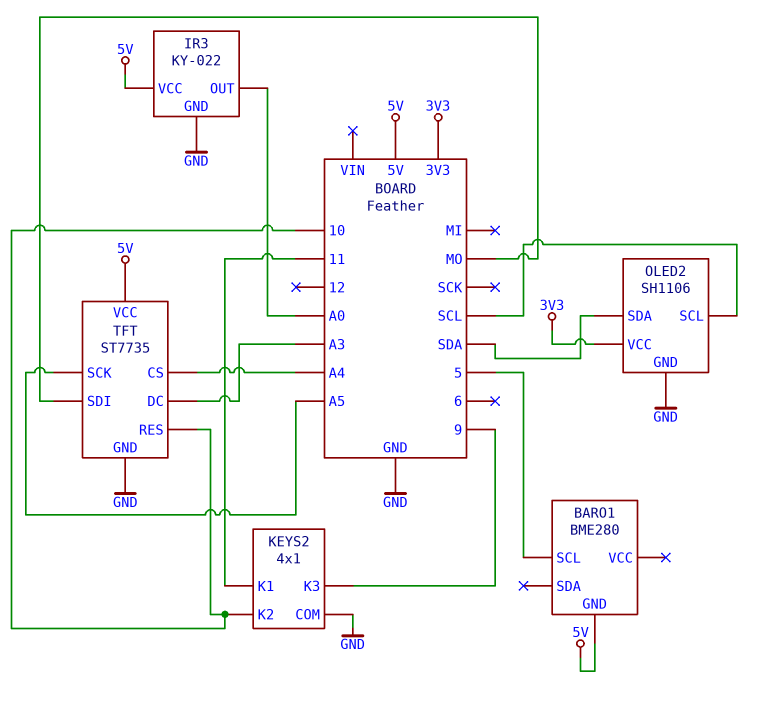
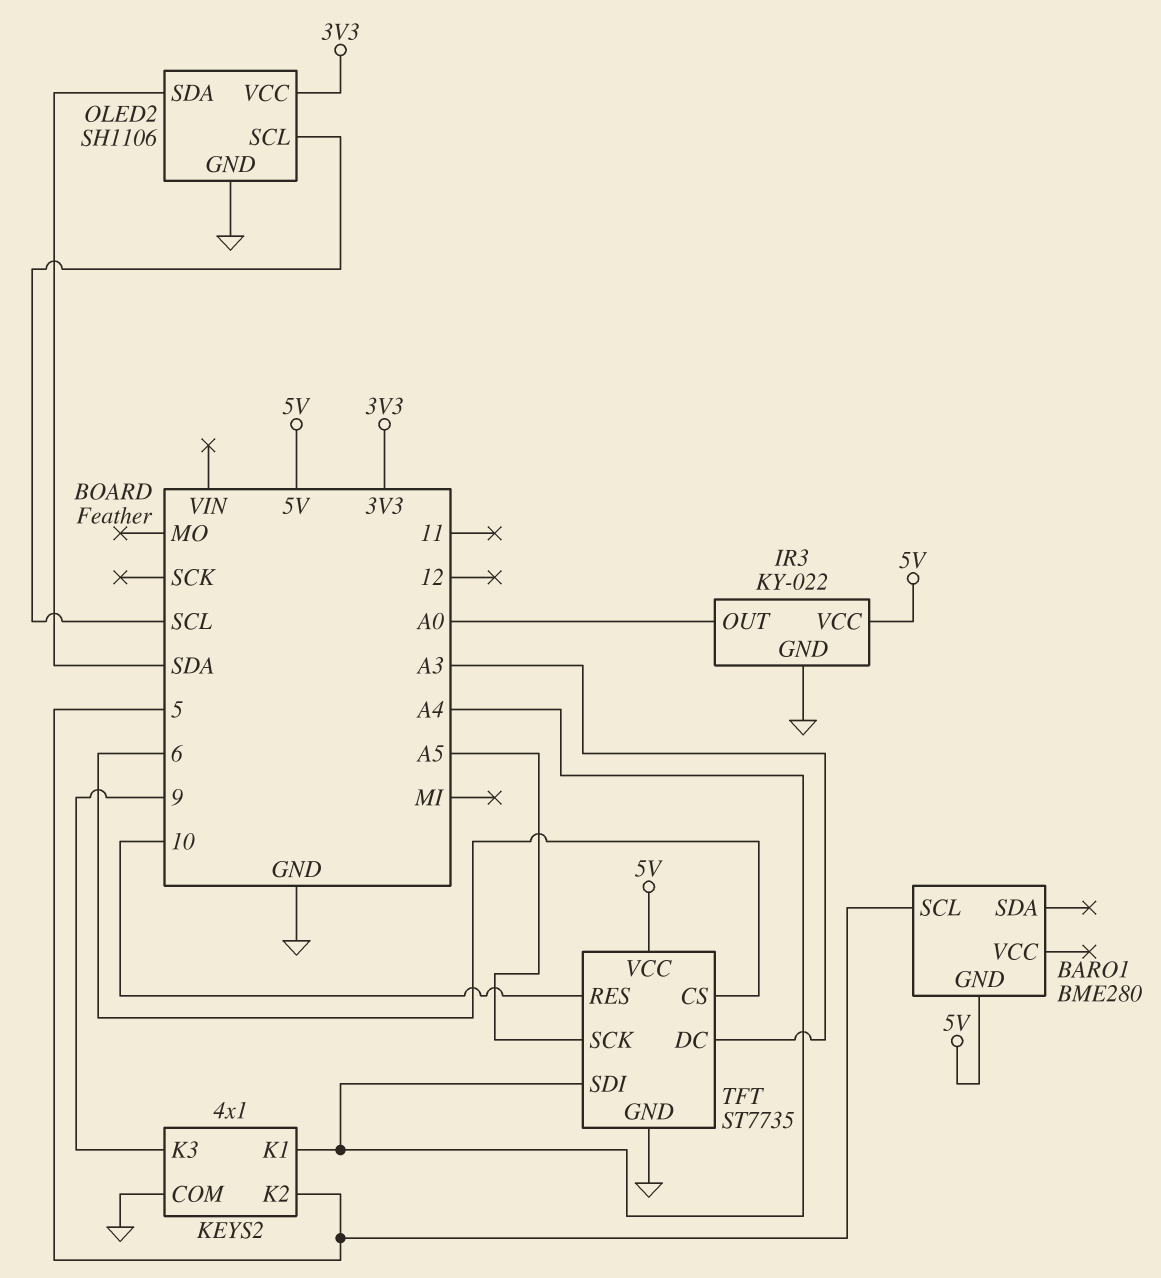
KEYS2 pin K1: 11 -> A4
KEYS2 pin K2: 10 -> 5
TFT pin CS: A4 -> 6
TFT pin SDI: MO -> A4

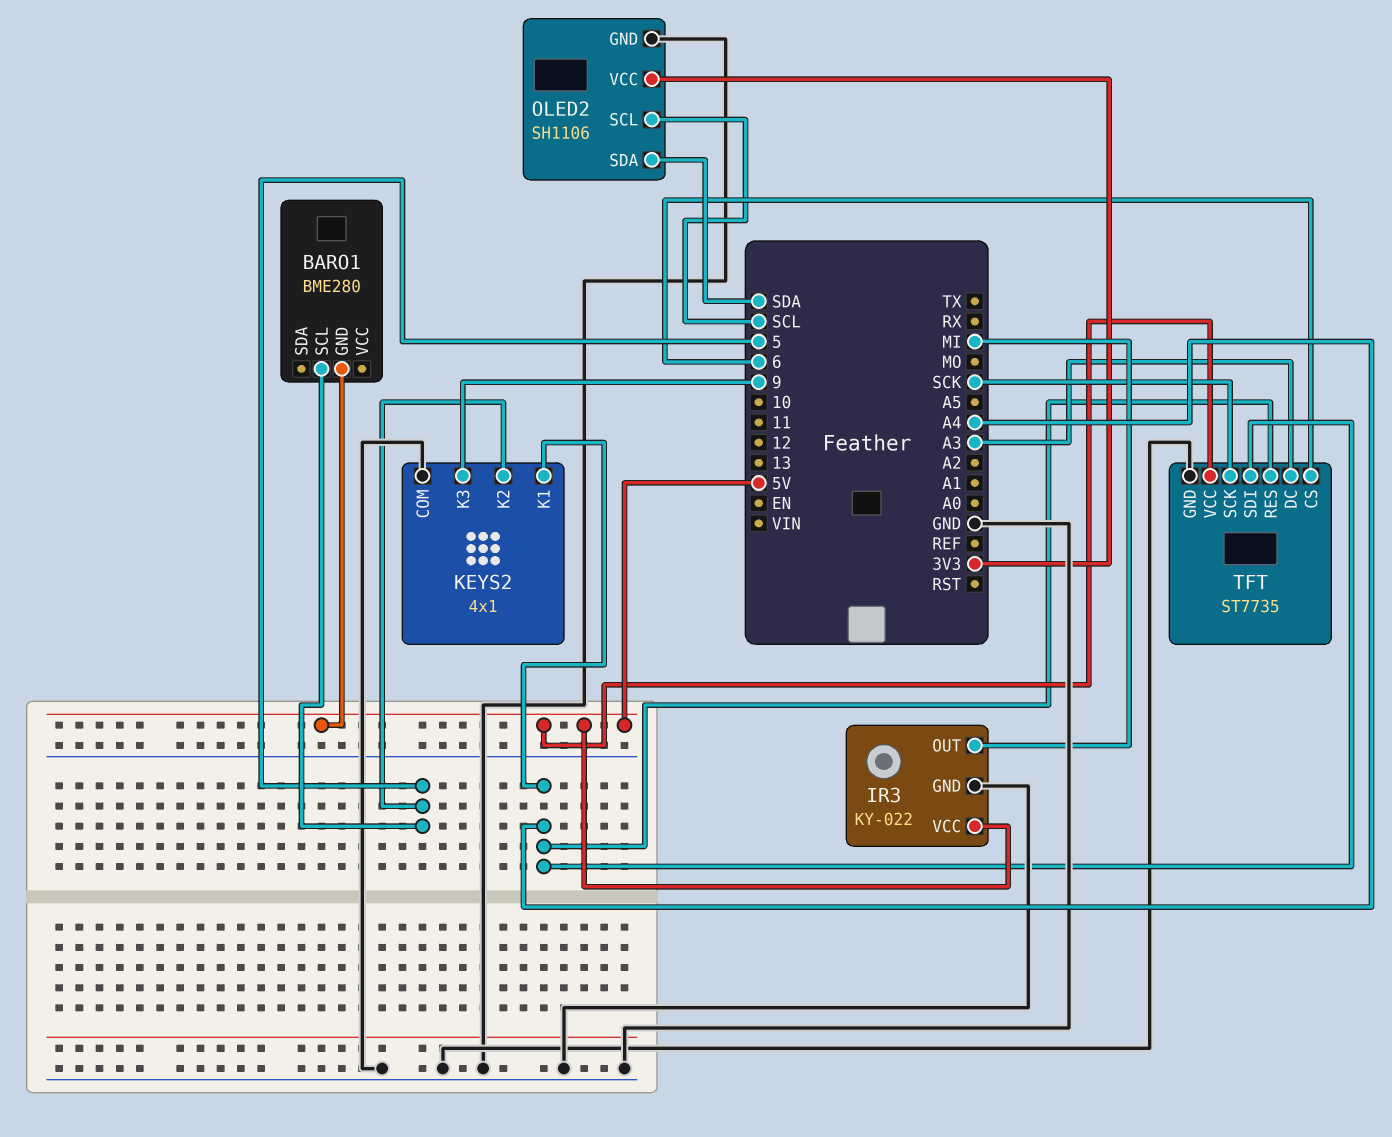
IR3 pin OUT: A0 -> MI
TFT pin RES: 10 -> A4
TFT pin SCK: A5 -> SCK

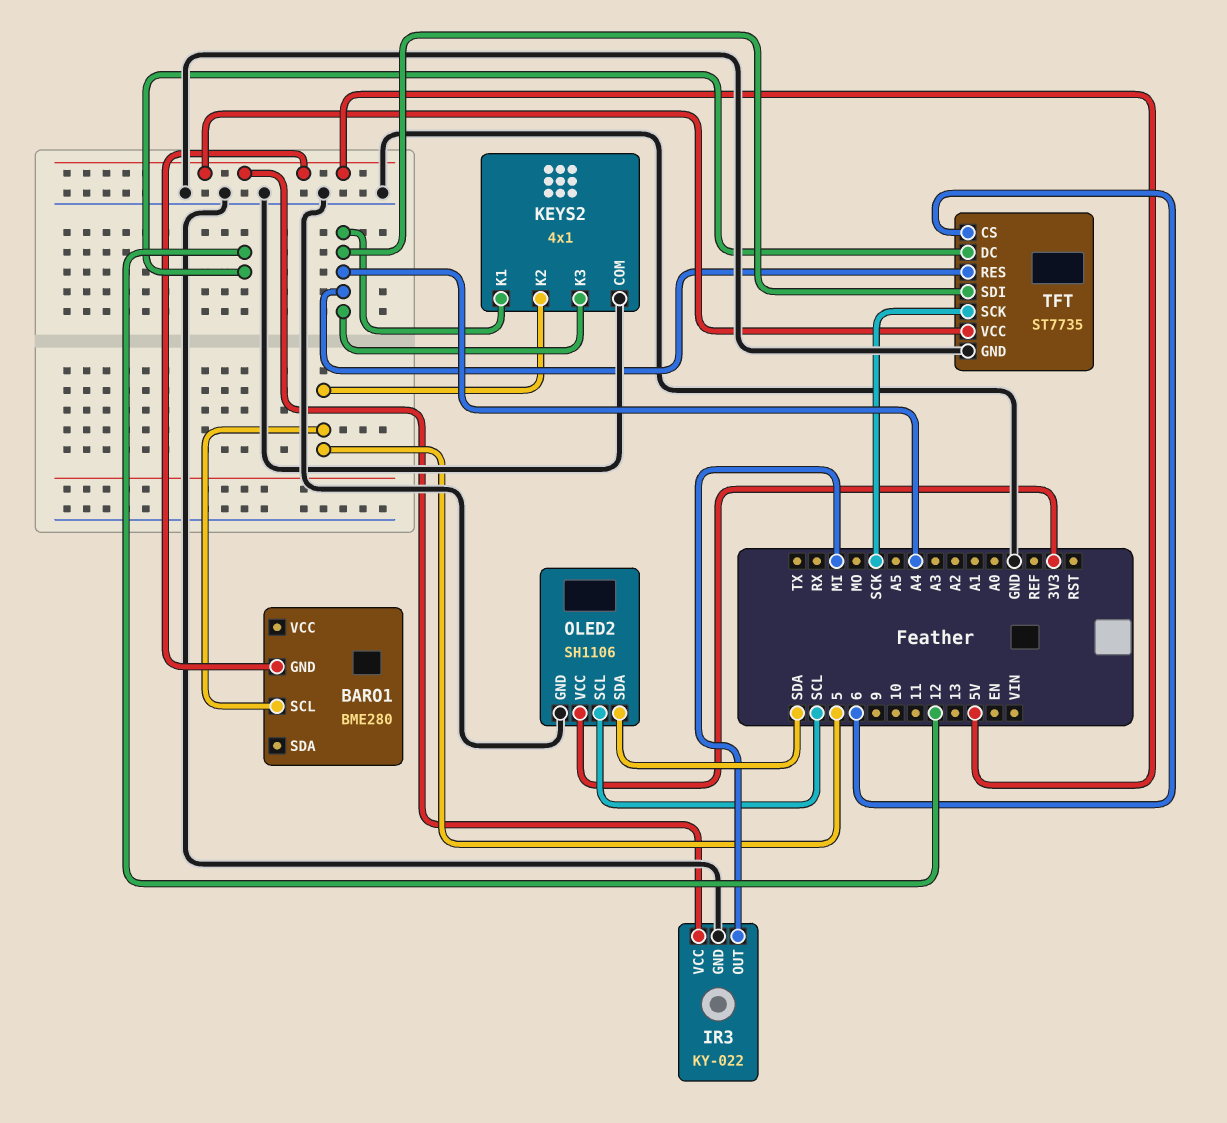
KEYS2 pin K3: 9 -> A4
TFT pin DC: A3 -> 12

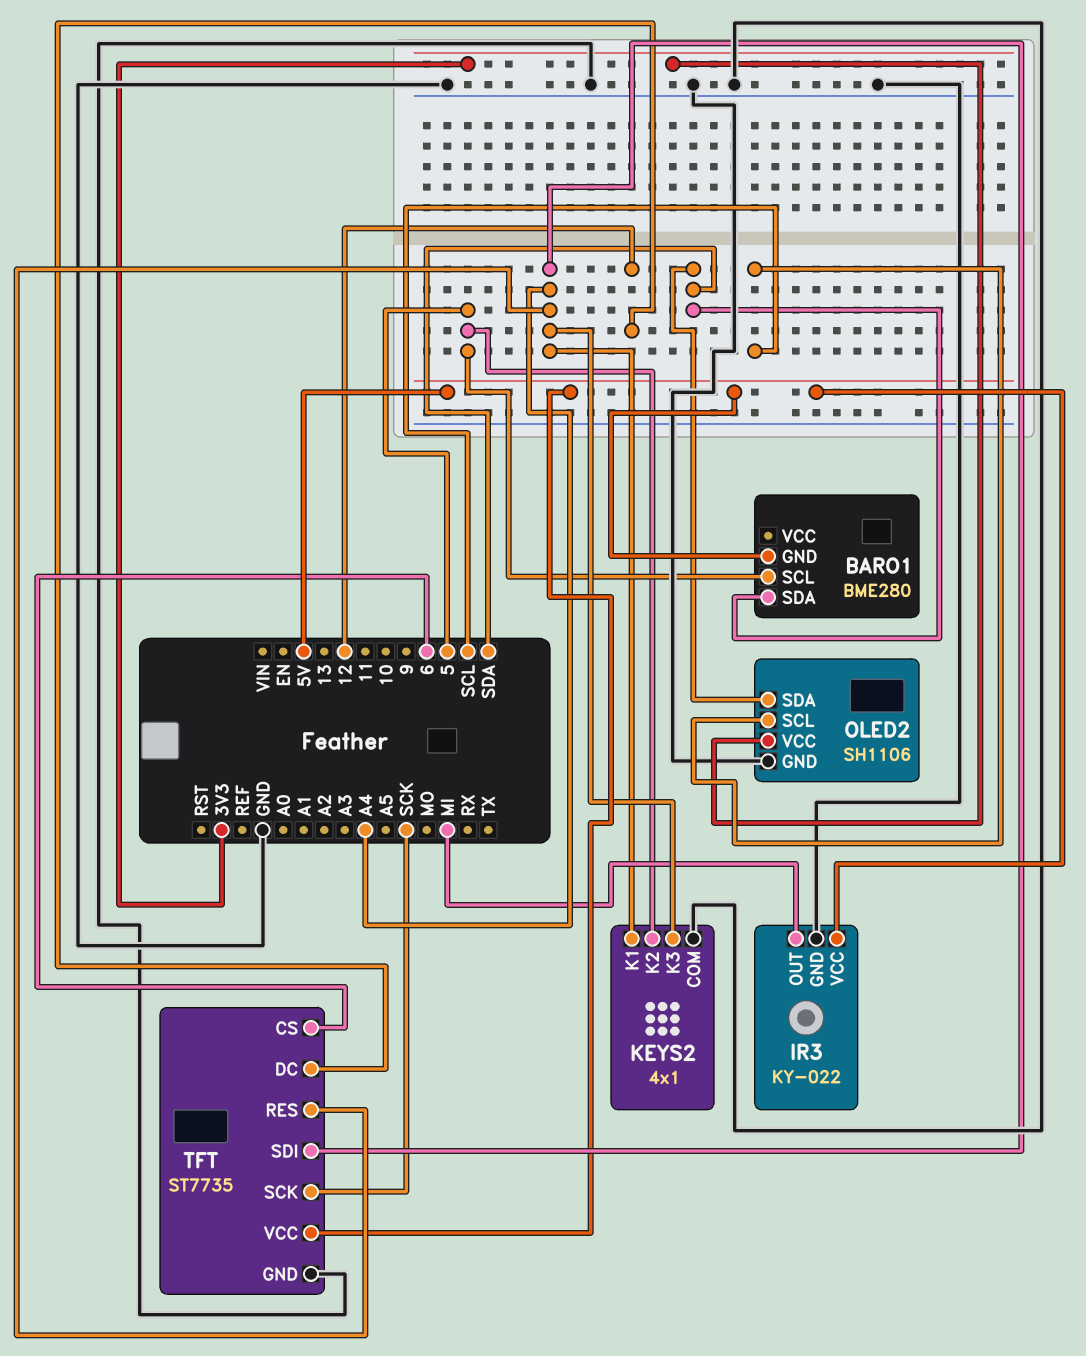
BARO1 pin SDA: none -> SDA

